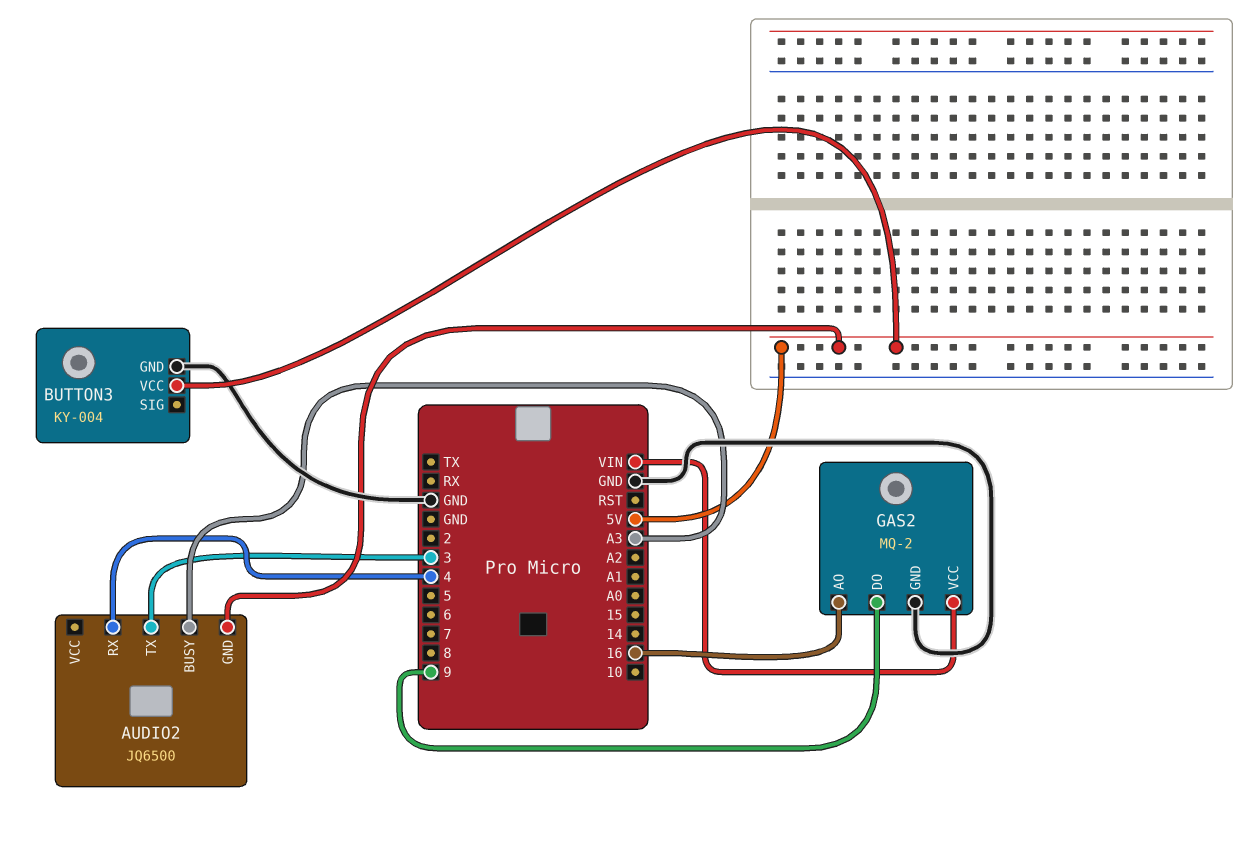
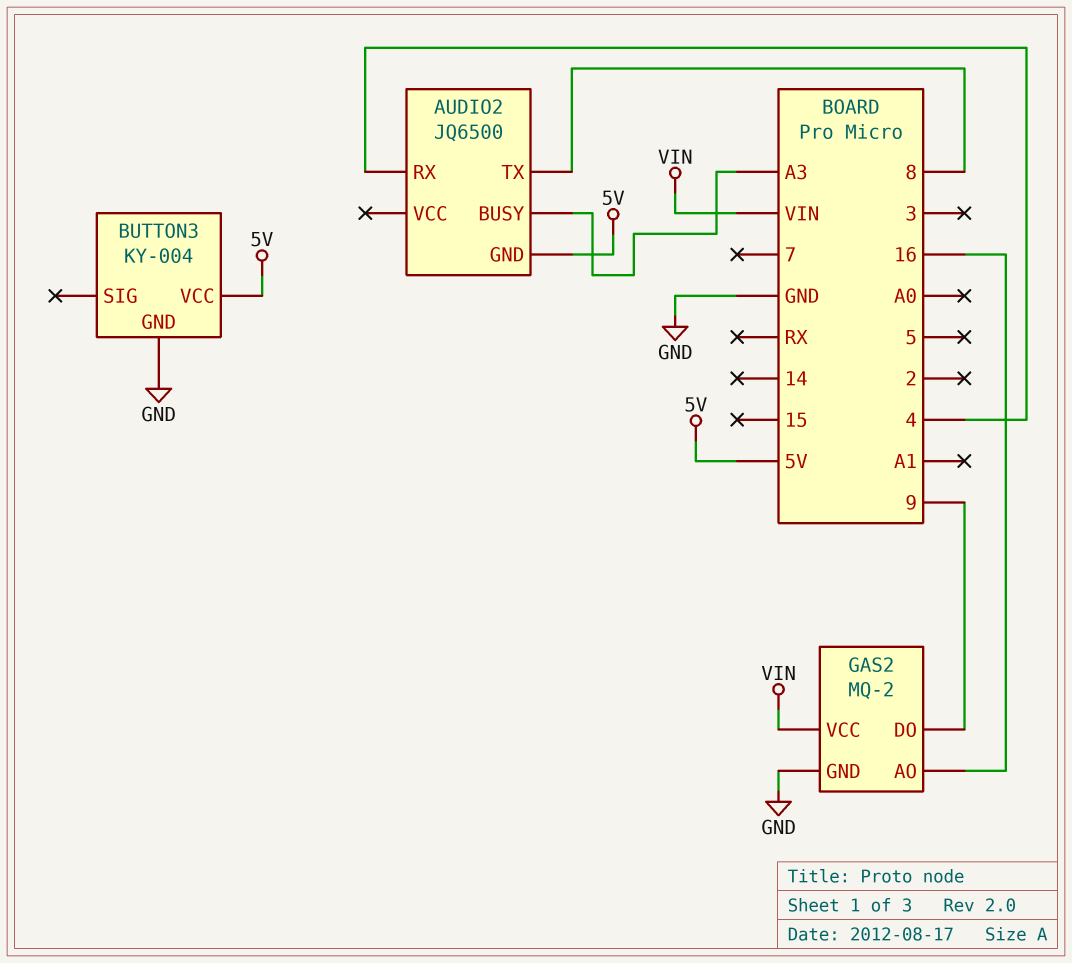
AUDIO2 pin TX: 3 -> 8

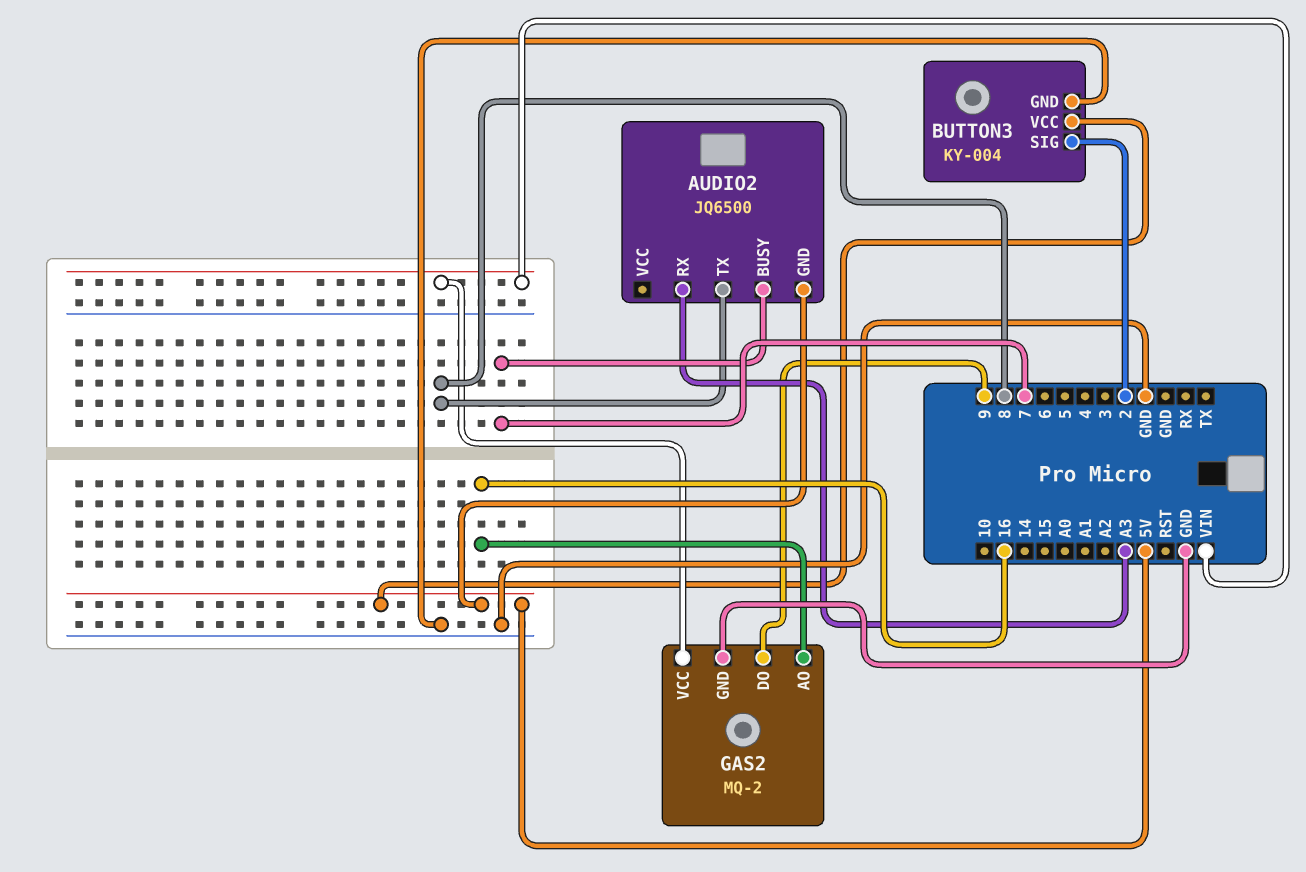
AUDIO2 pin BUSY: A3 -> 7
AUDIO2 pin RX: 4 -> A3
BUTTON3 pin SIG: none -> 2

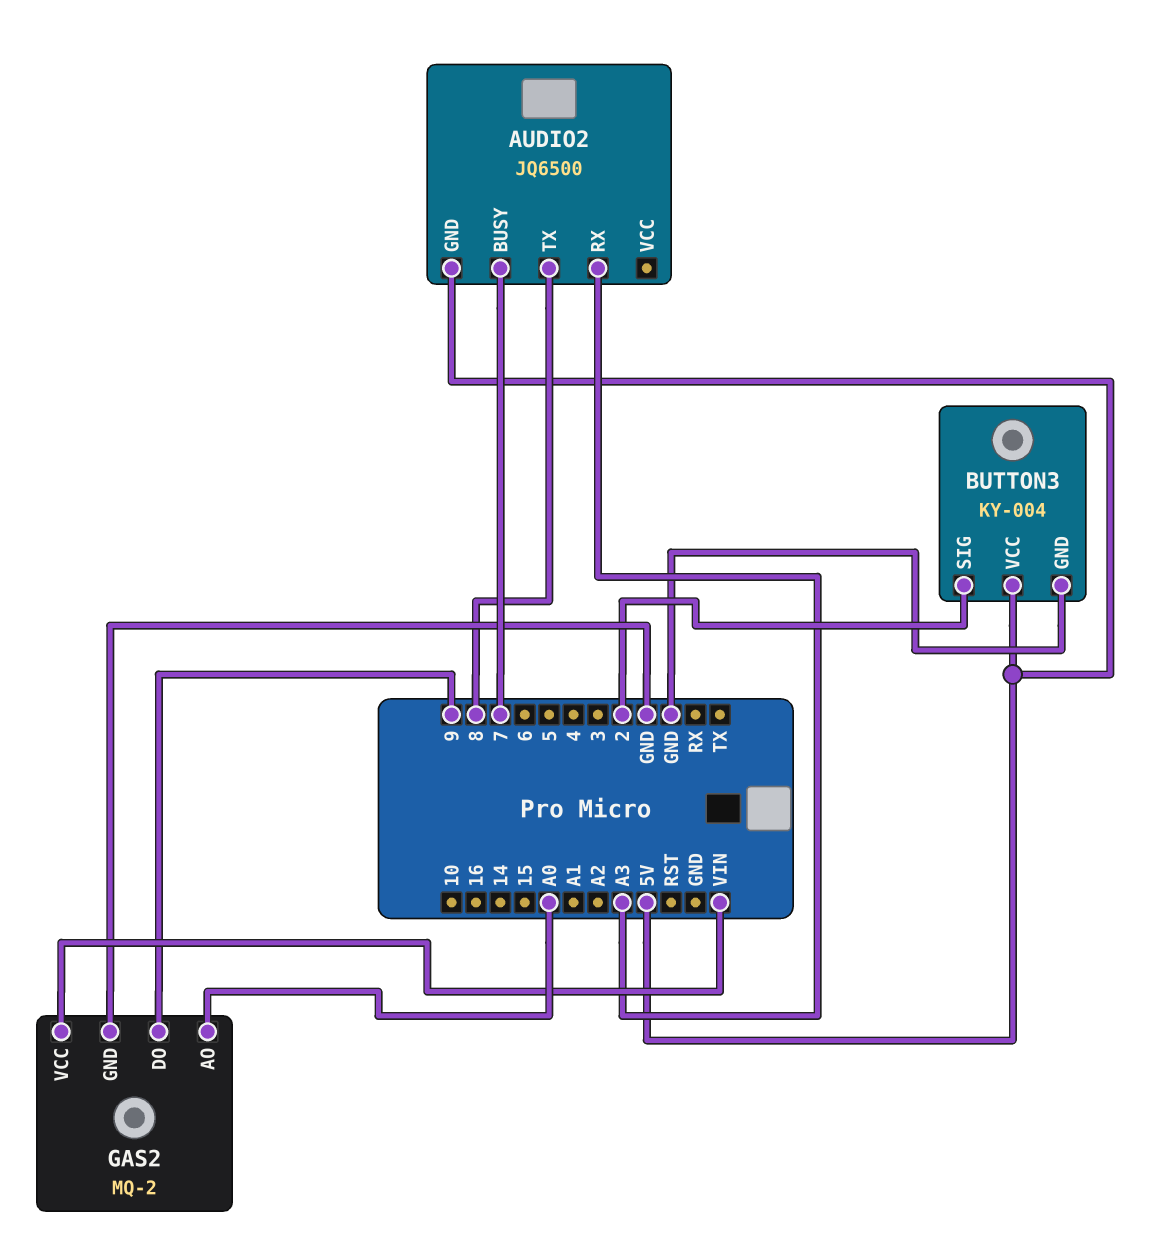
GAS2 pin AO: 16 -> A0

